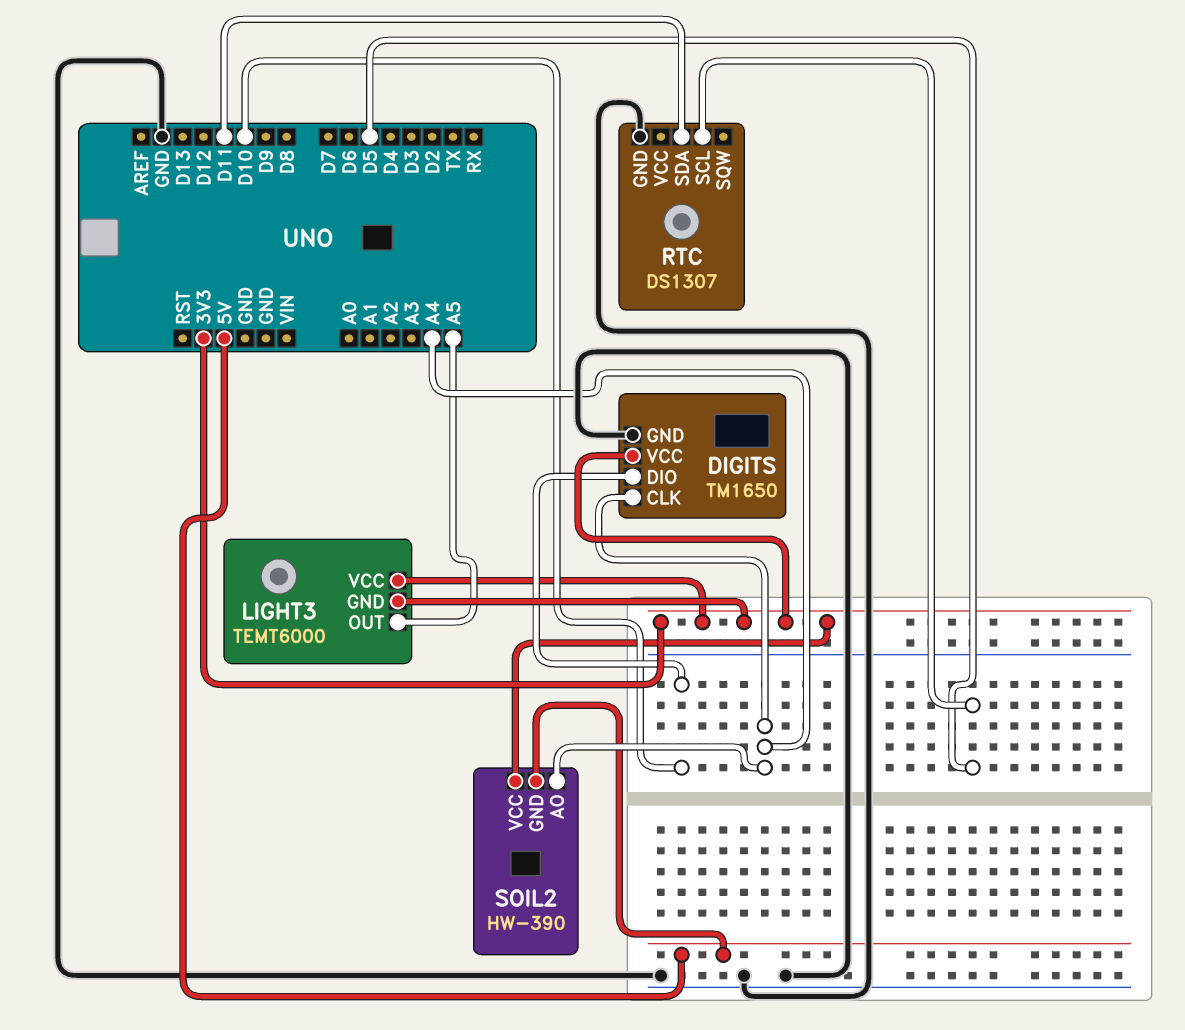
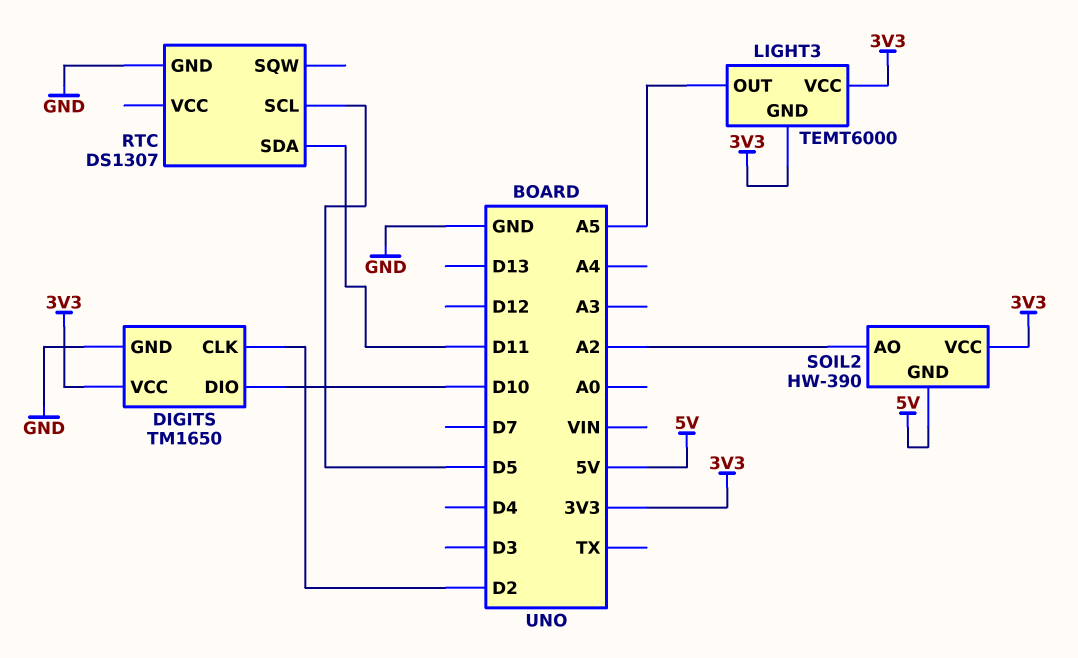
DIGITS pin CLK: A4 -> D2
SOIL2 pin AO: A4 -> A2

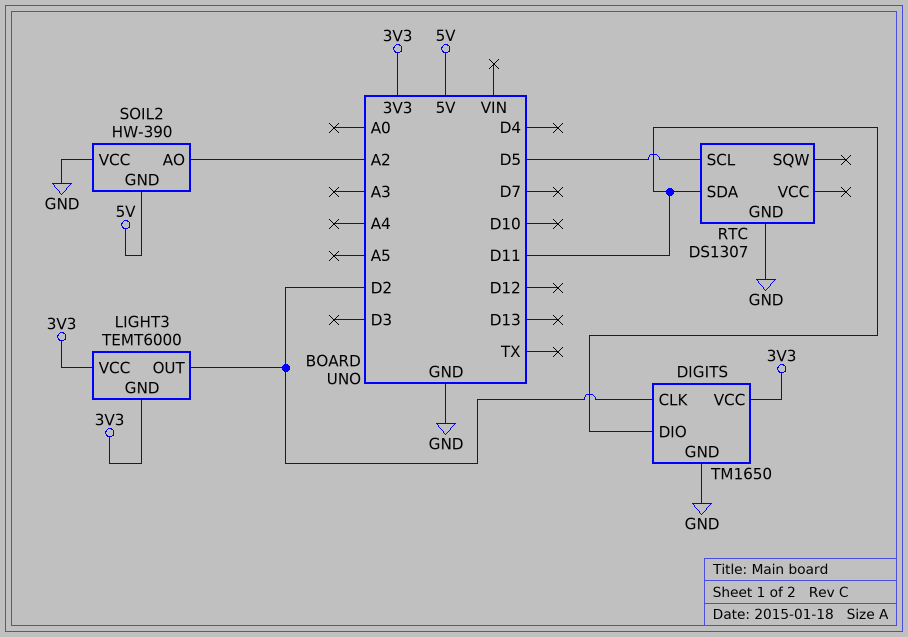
DIGITS pin DIO: D10 -> D11
LIGHT3 pin OUT: A5 -> D2
SOIL2 pin VCC: 3V3 -> GND

